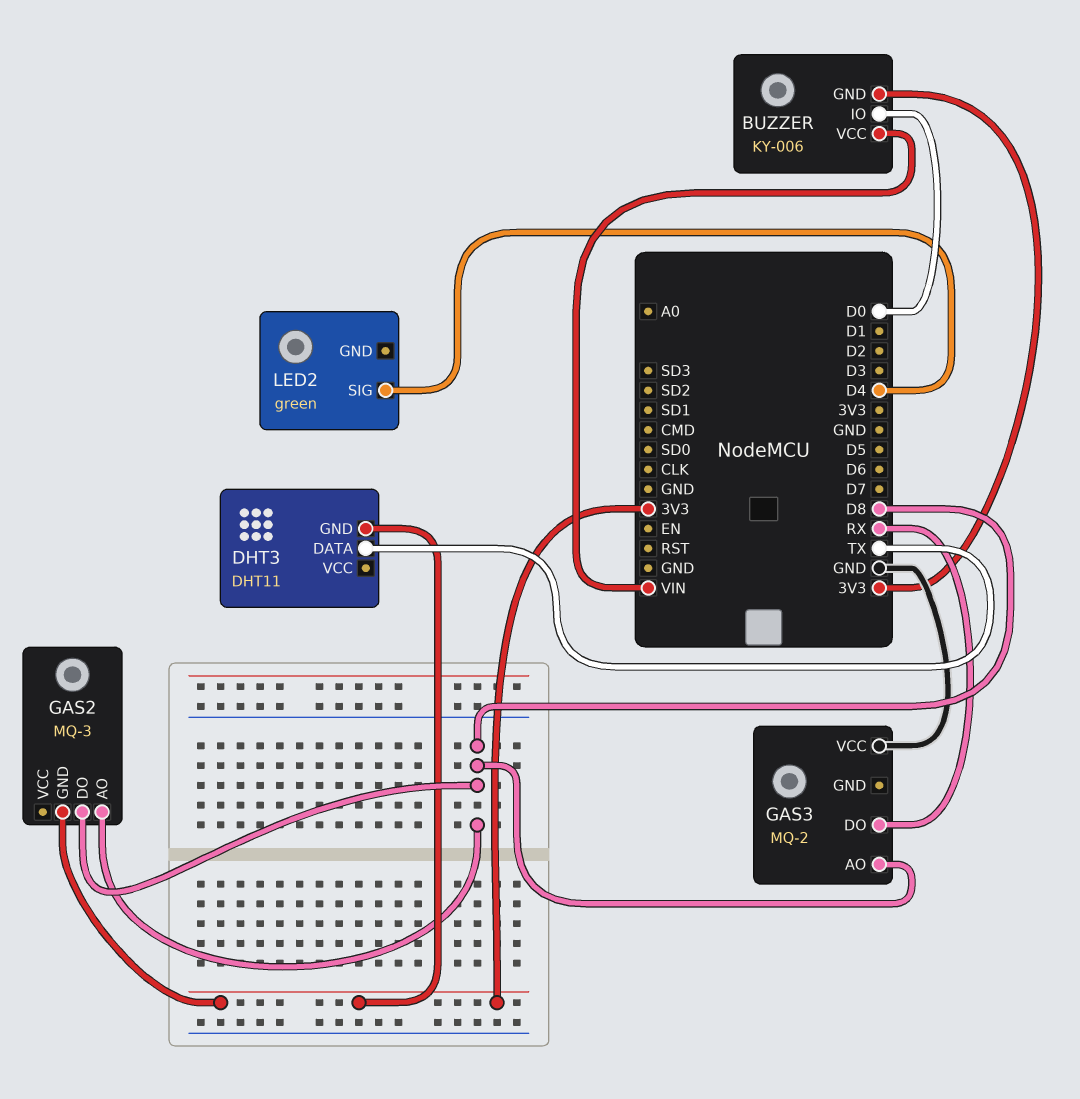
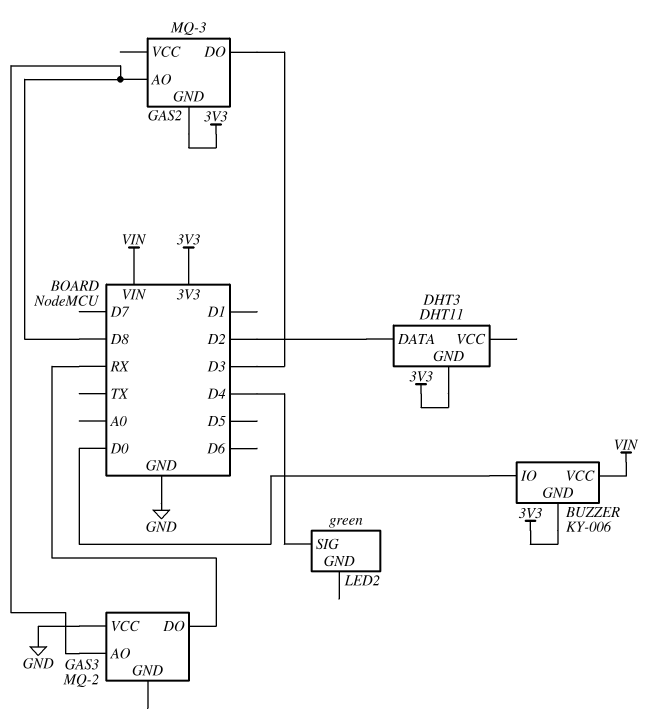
DHT3 pin DATA: TX -> D2
GAS2 pin DO: D8 -> D3

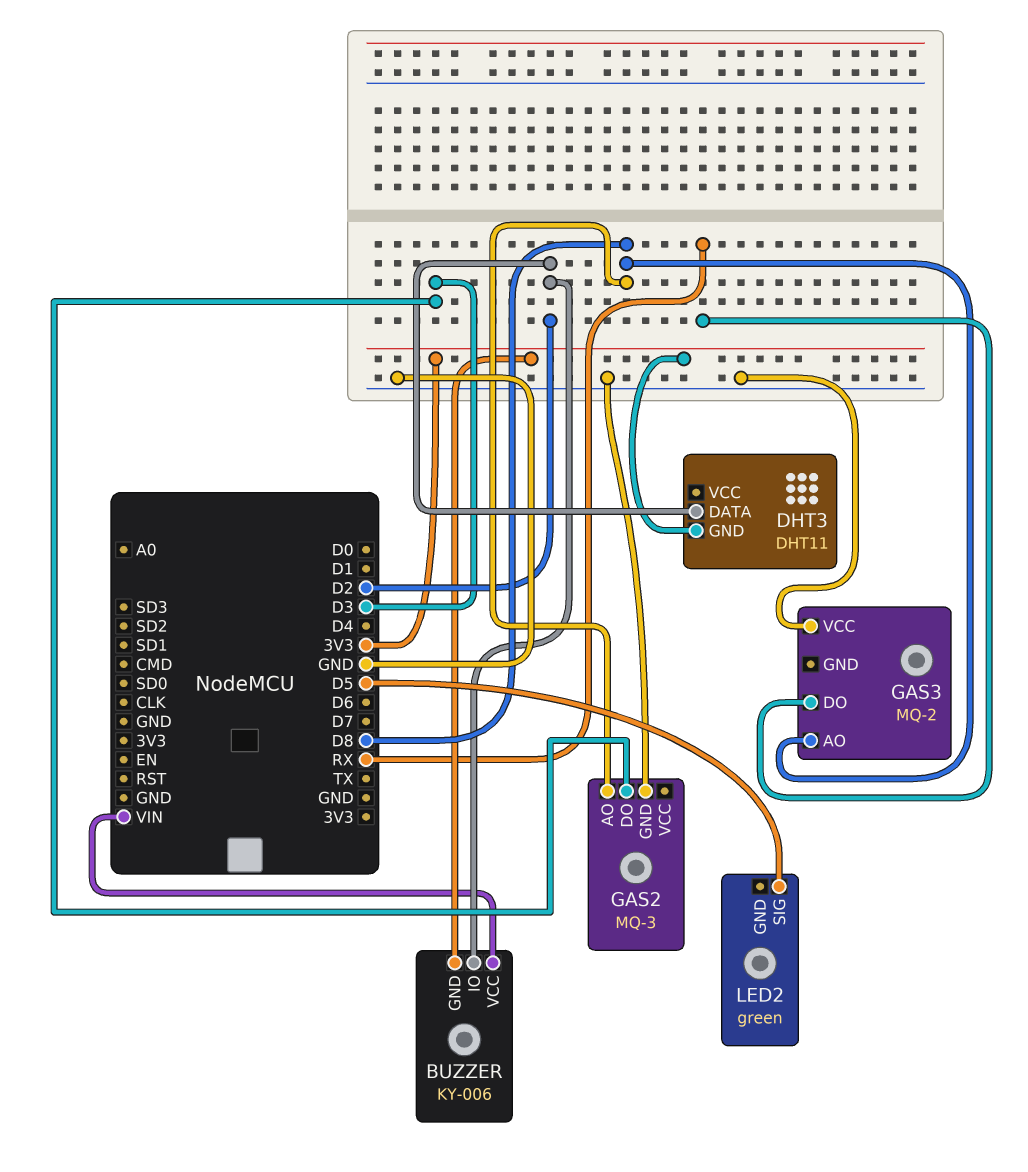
BUZZER pin IO: D0 -> D2
GAS2 pin GND: 3V3 -> GND
LED2 pin SIG: D4 -> D5

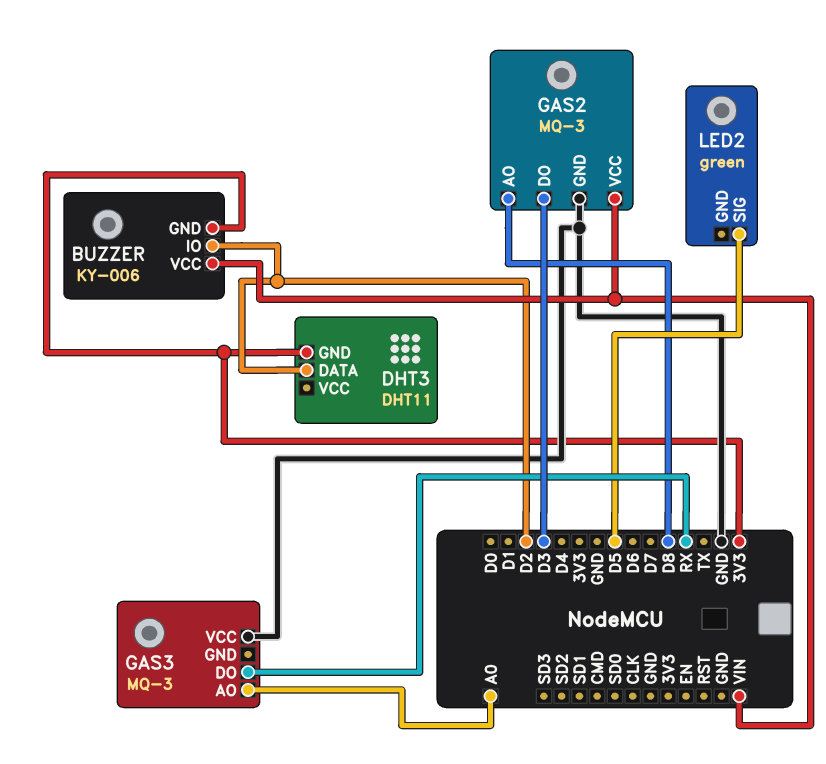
GAS2 pin VCC: none -> VIN
GAS3: MQ-2 -> MQ-3
GAS3 pin AO: D8 -> A0

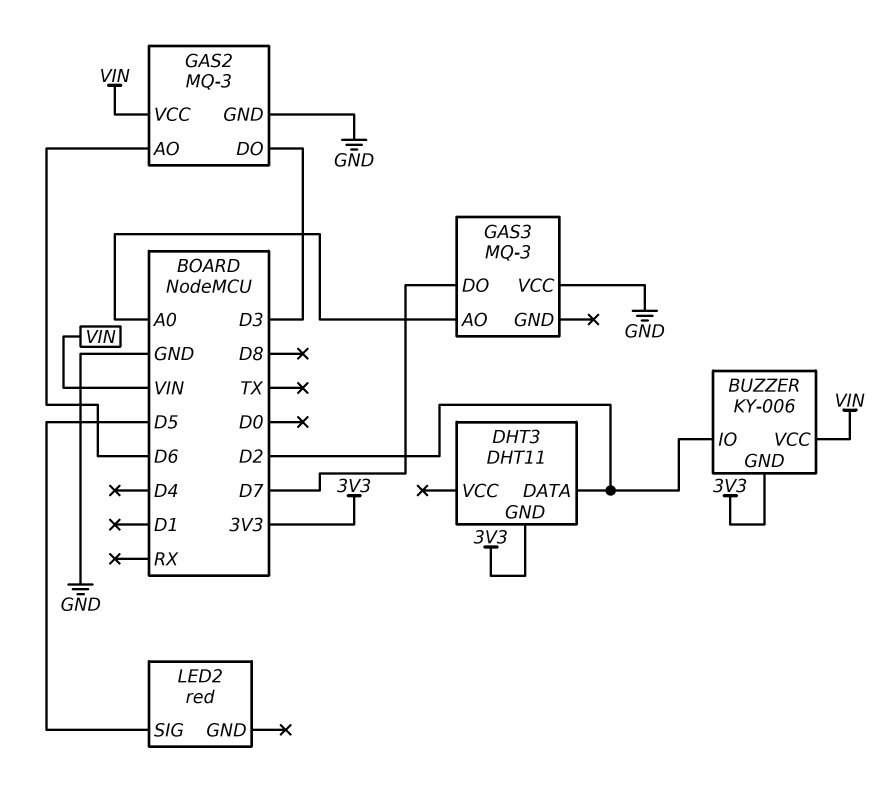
GAS2 pin AO: D8 -> D6
GAS3 pin DO: RX -> D7
LED2: green -> red

